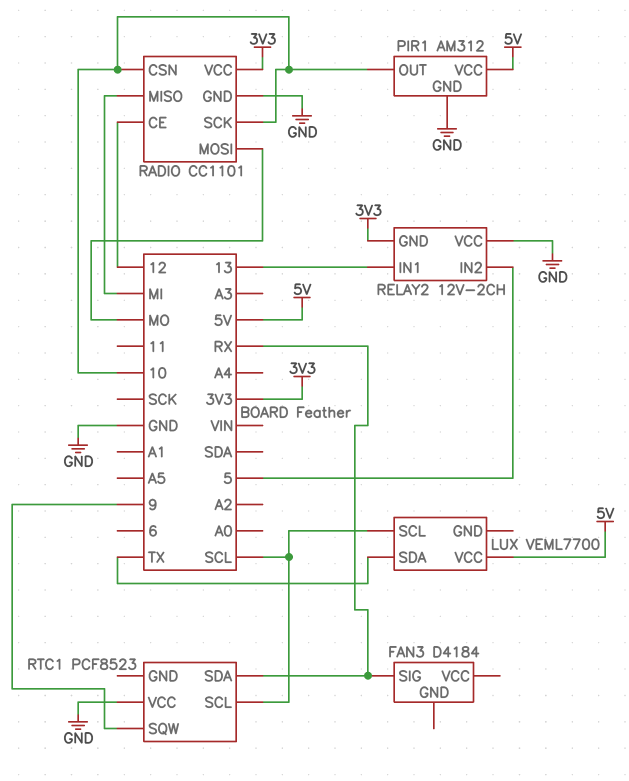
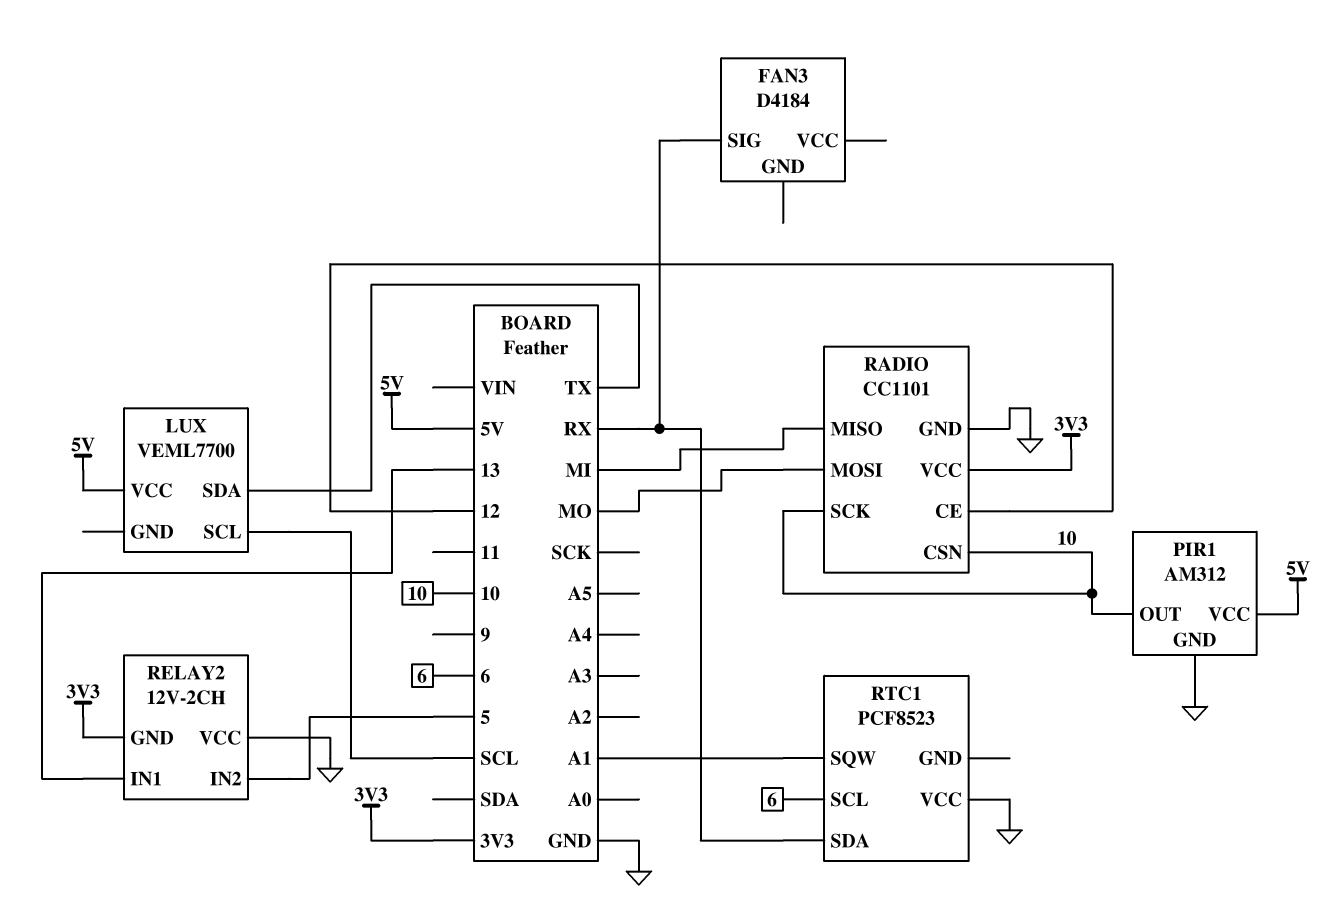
RTC1 pin SCL: SCL -> 6
RTC1 pin SQW: 9 -> A1

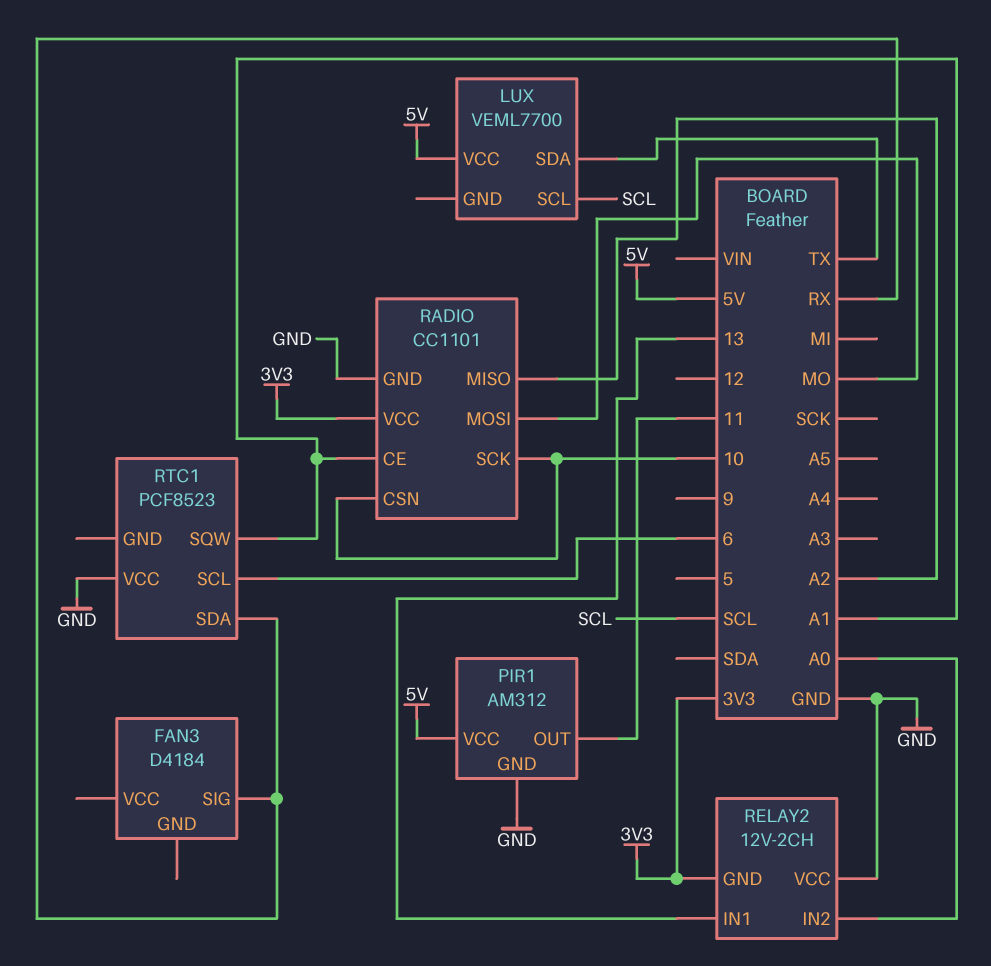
PIR1 pin OUT: 10 -> 11
RADIO pin CE: 12 -> A1
RADIO pin MISO: MI -> A2
RELAY2 pin IN2: 5 -> A0

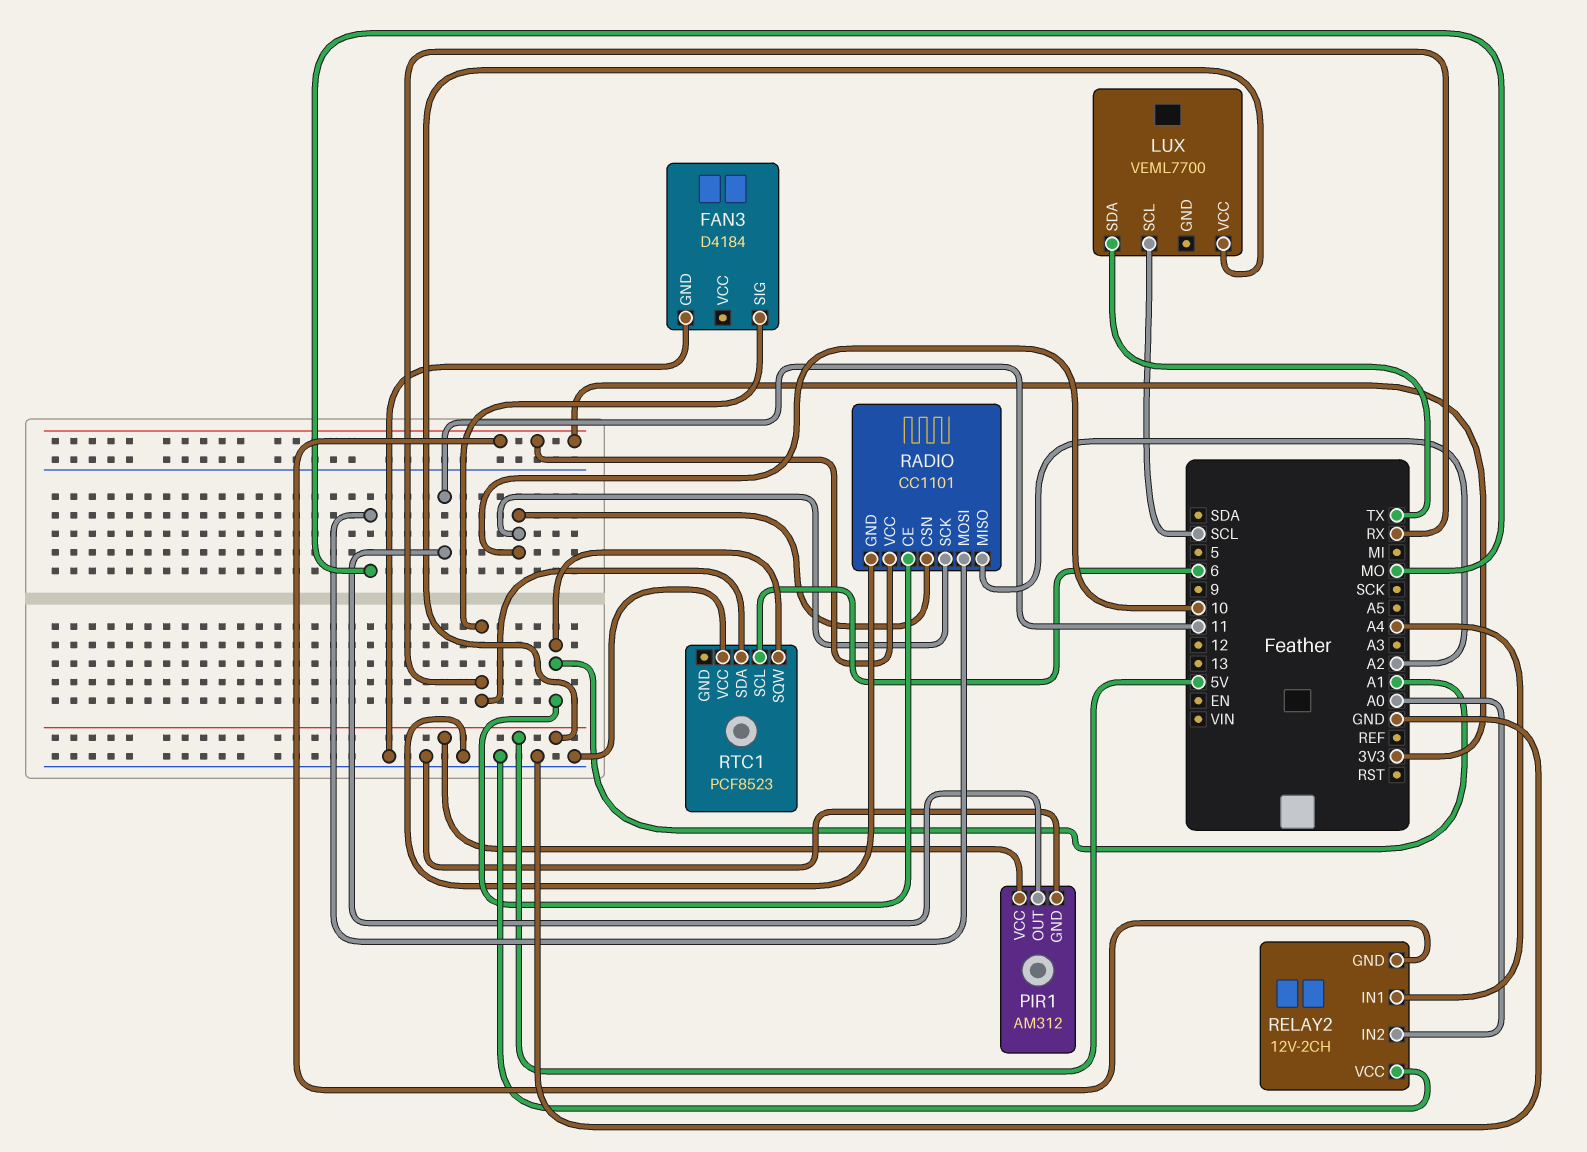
FAN3 pin GND: none -> GND
RELAY2 pin IN1: 13 -> A4

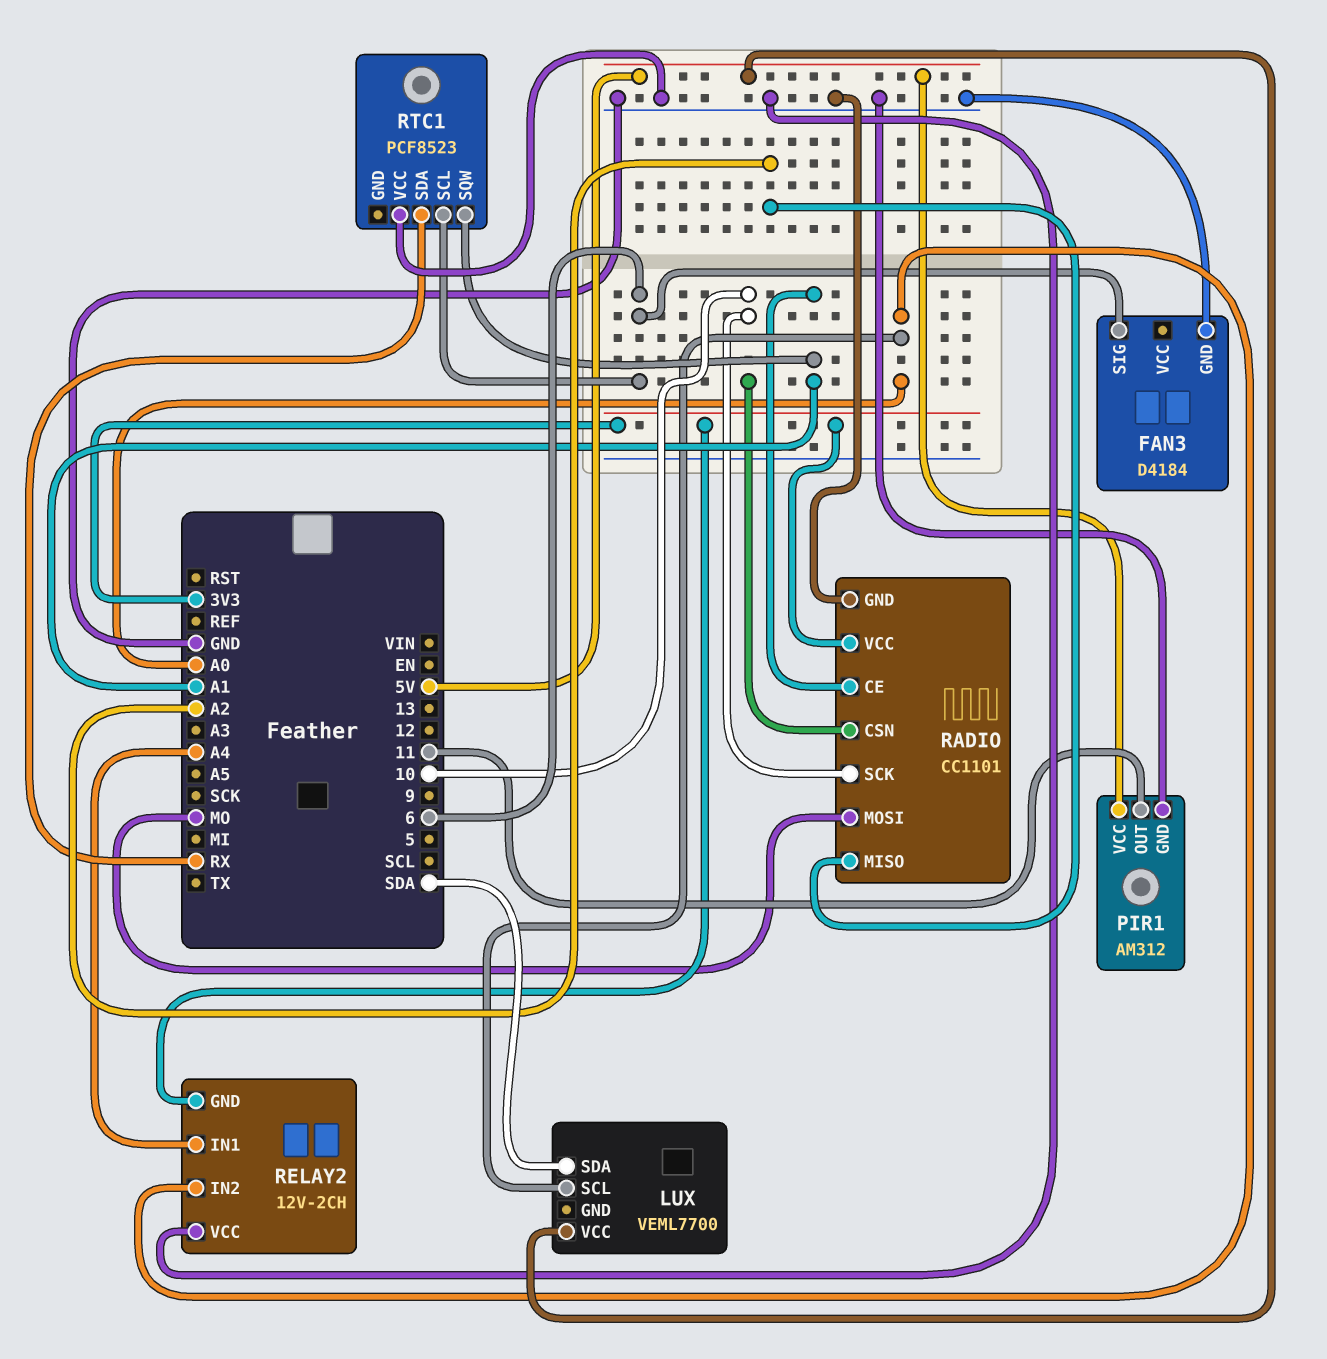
FAN3 pin SIG: RX -> 6
LUX pin SCL: SCL -> A0
LUX pin SDA: TX -> SDA

